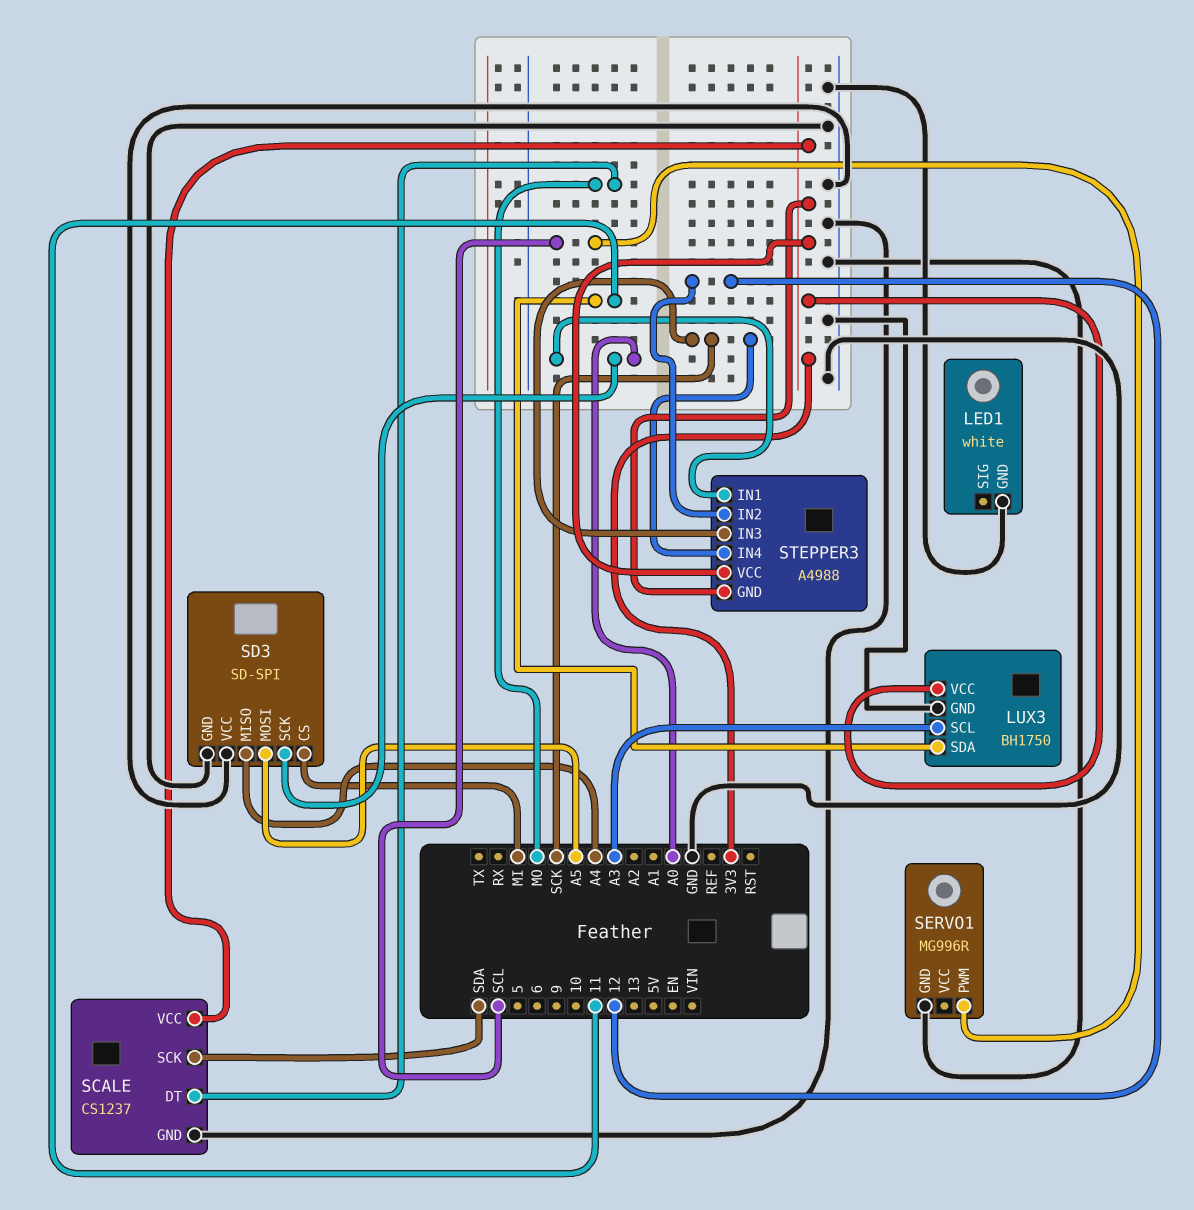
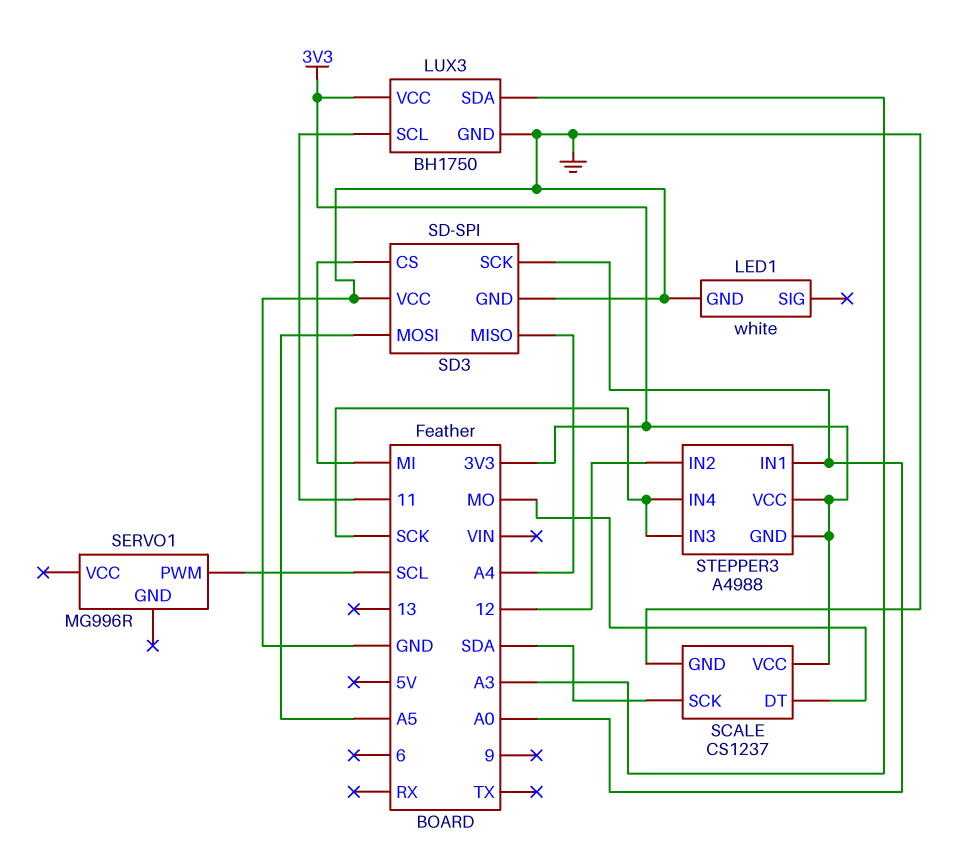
LUX3 pin SCL: A3 -> 11
LUX3 pin SDA: 11 -> A3
SERVO1 pin GND: GND -> none

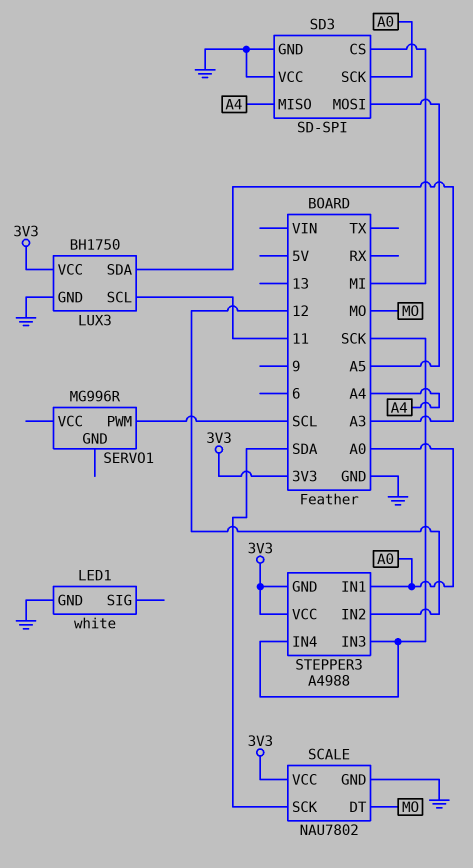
SCALE: CS1237 -> NAU7802

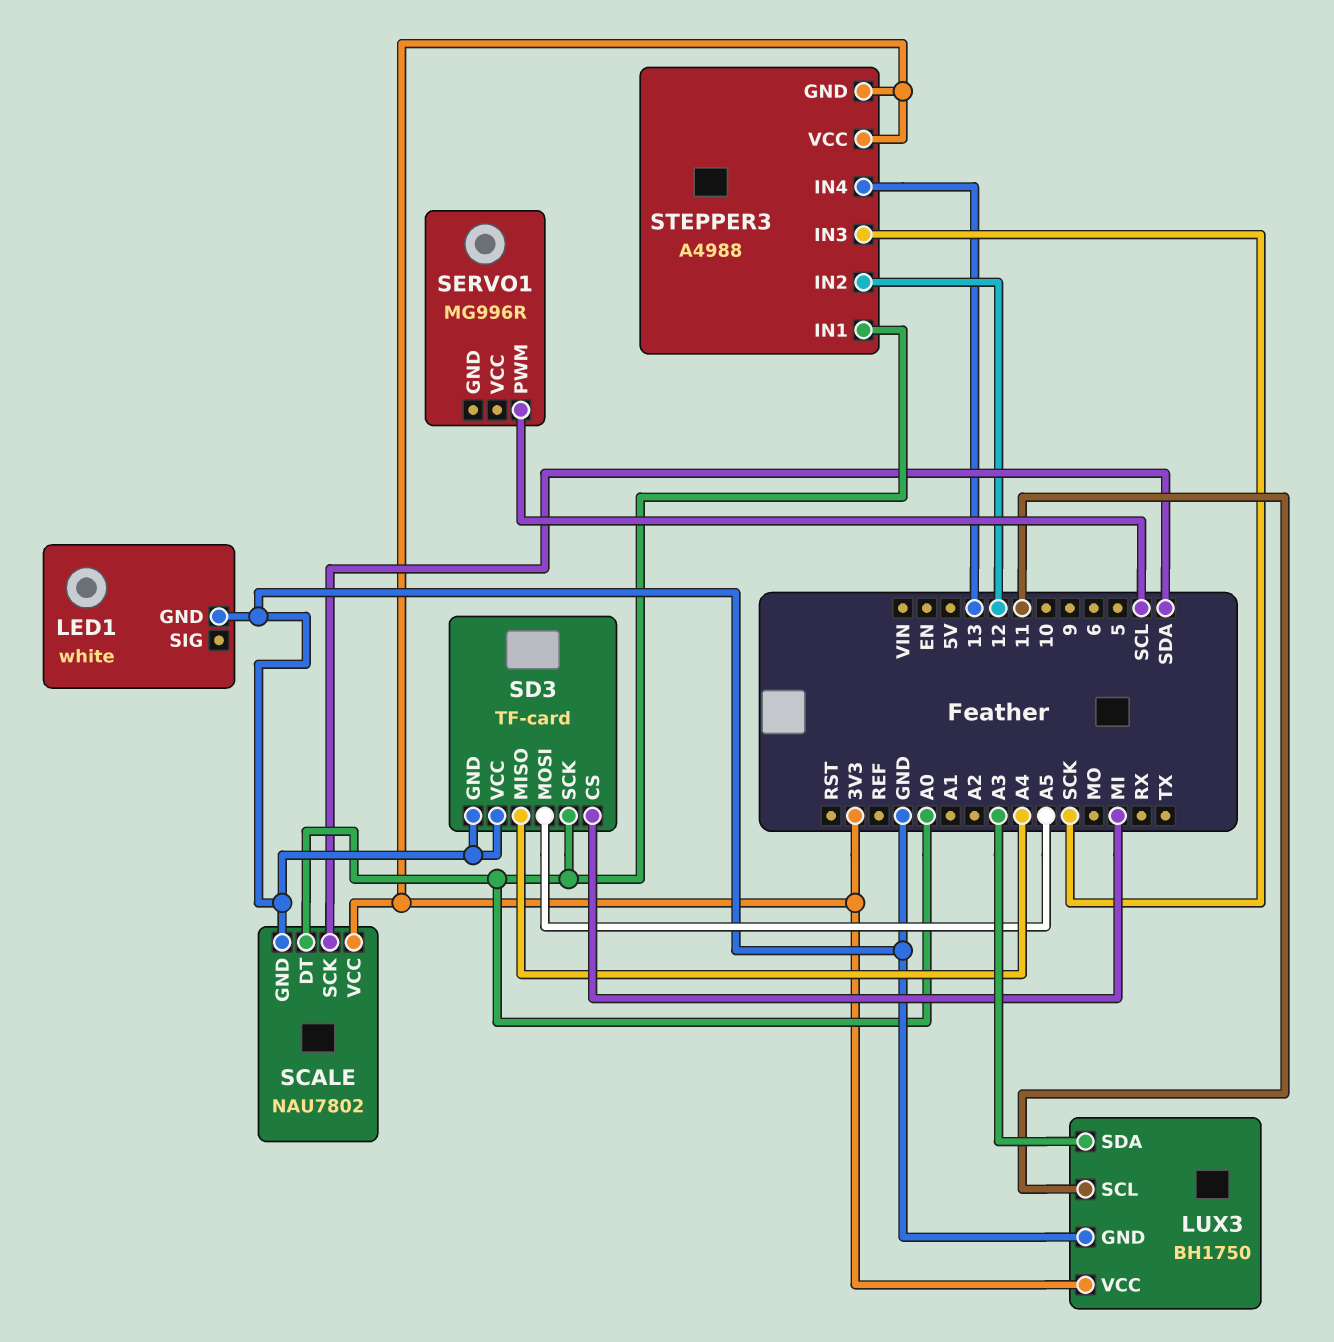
SCALE pin DT: MO -> A0
SD3: SD-SPI -> TF-card
STEPPER3 pin IN4: SCK -> 13

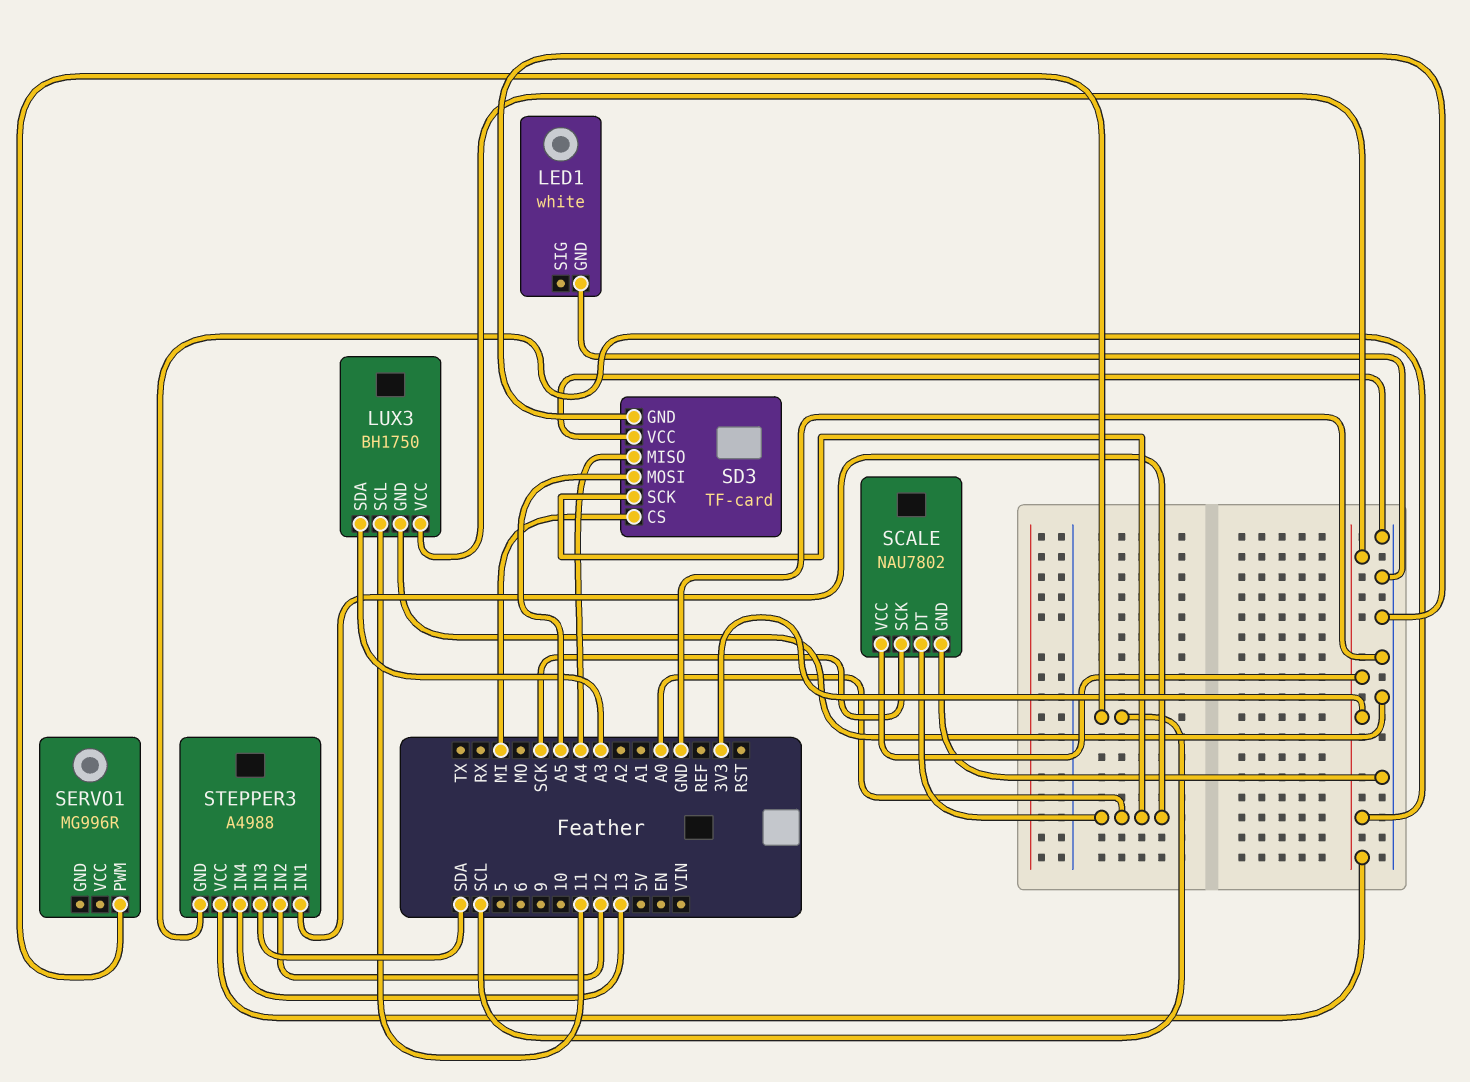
SCALE pin SCK: SDA -> SCK
STEPPER3 pin IN3: SCK -> SDA

